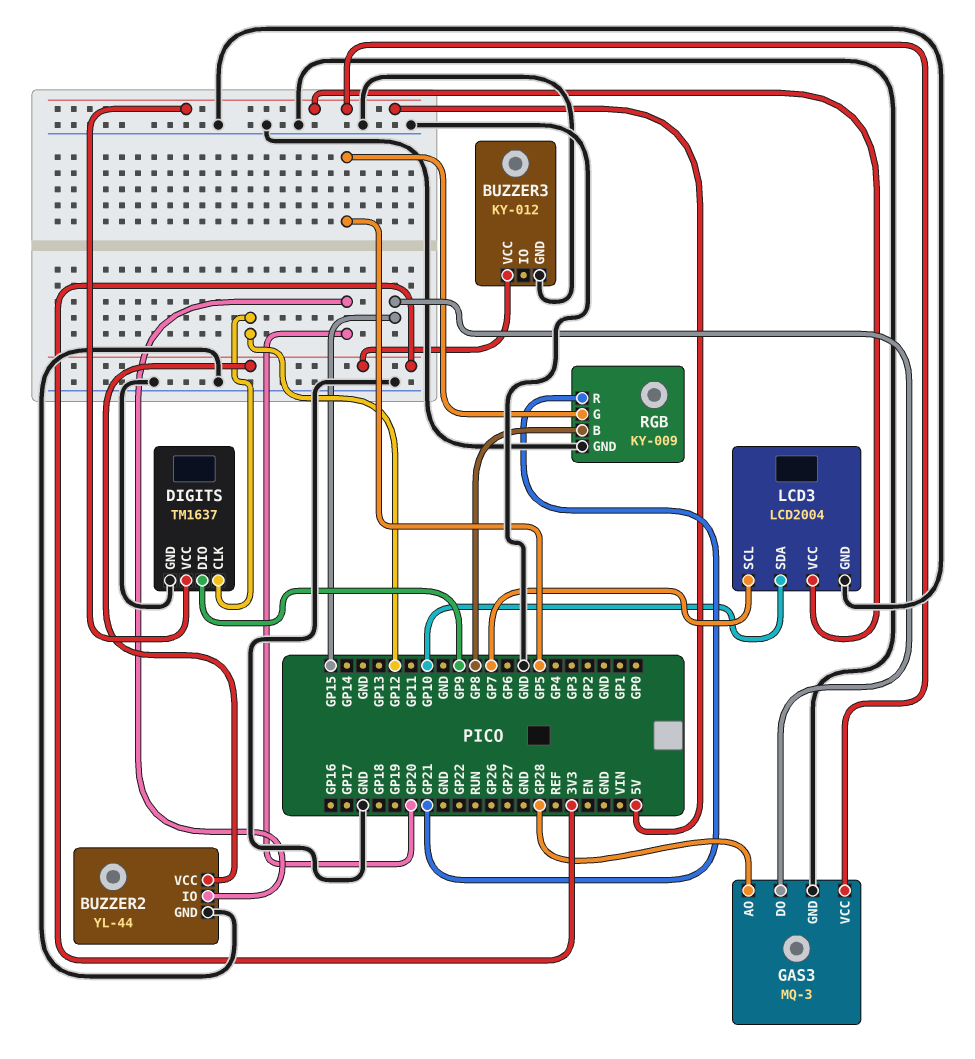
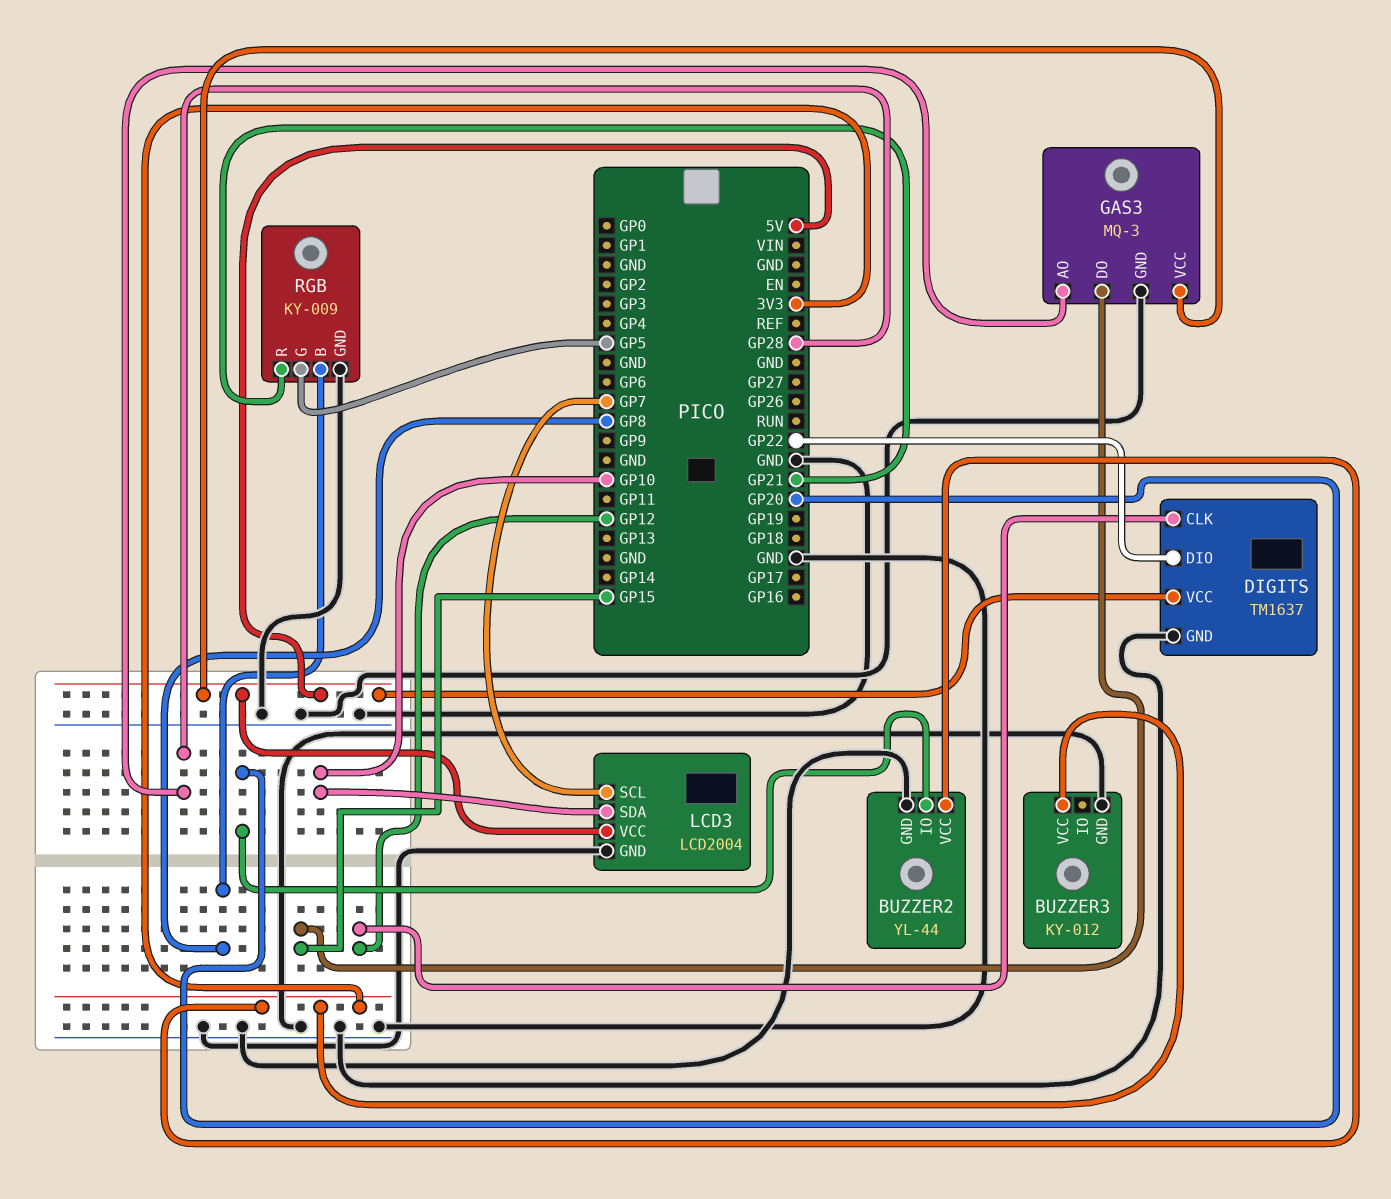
DIGITS pin DIO: GP9 -> GP22

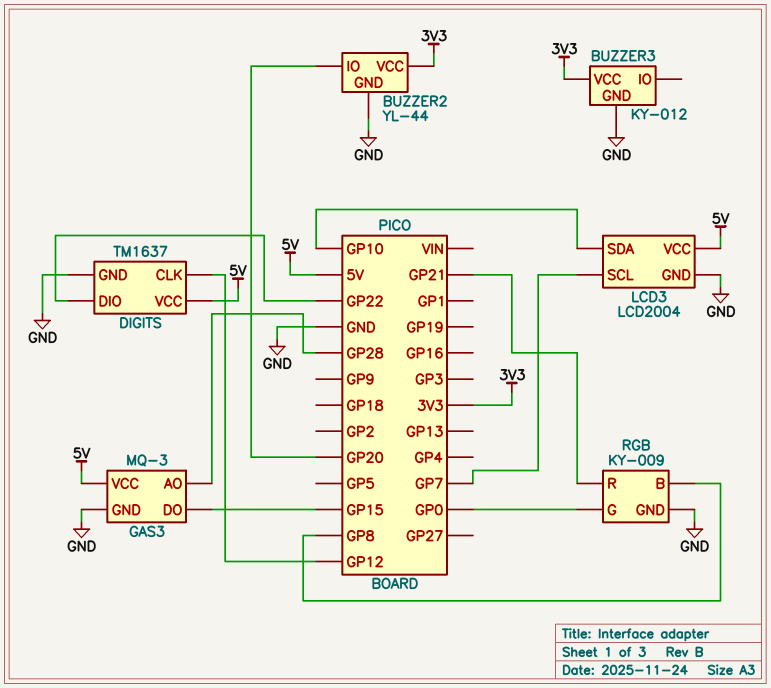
RGB pin G: GP5 -> GP0

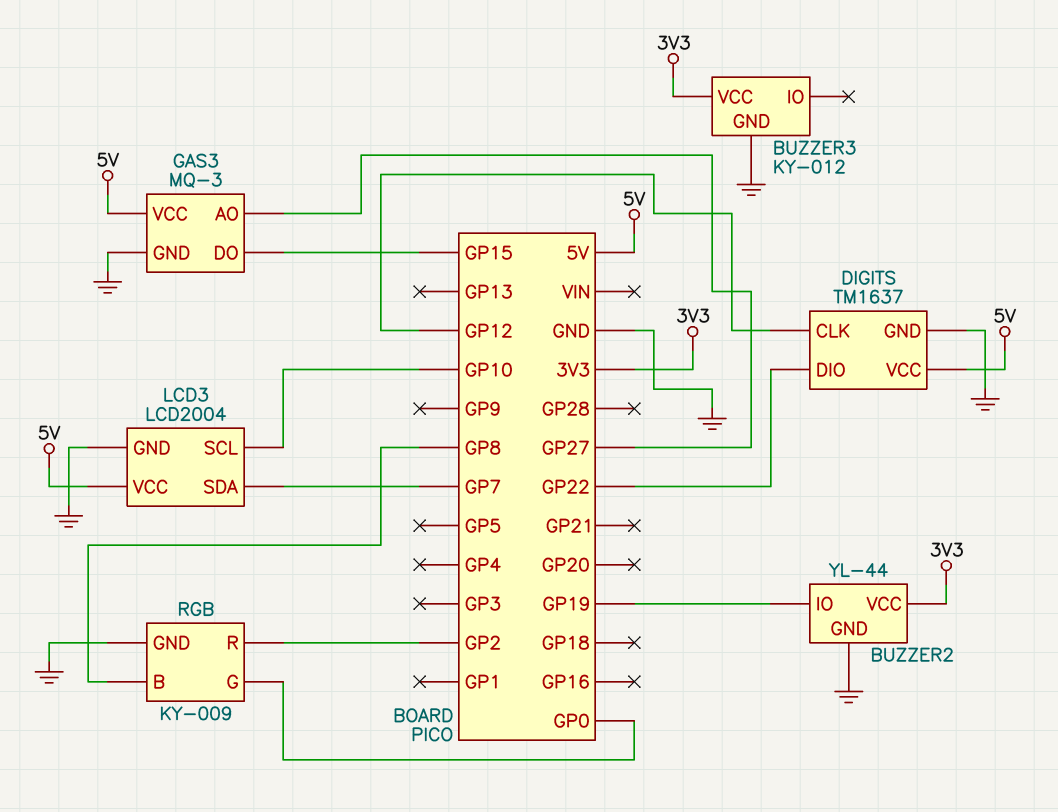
BUZZER2 pin IO: GP20 -> GP19
GAS3 pin AO: GP28 -> GP27
LCD3 pin SCL: GP7 -> GP10
LCD3 pin SDA: GP10 -> GP7
RGB pin R: GP21 -> GP2

